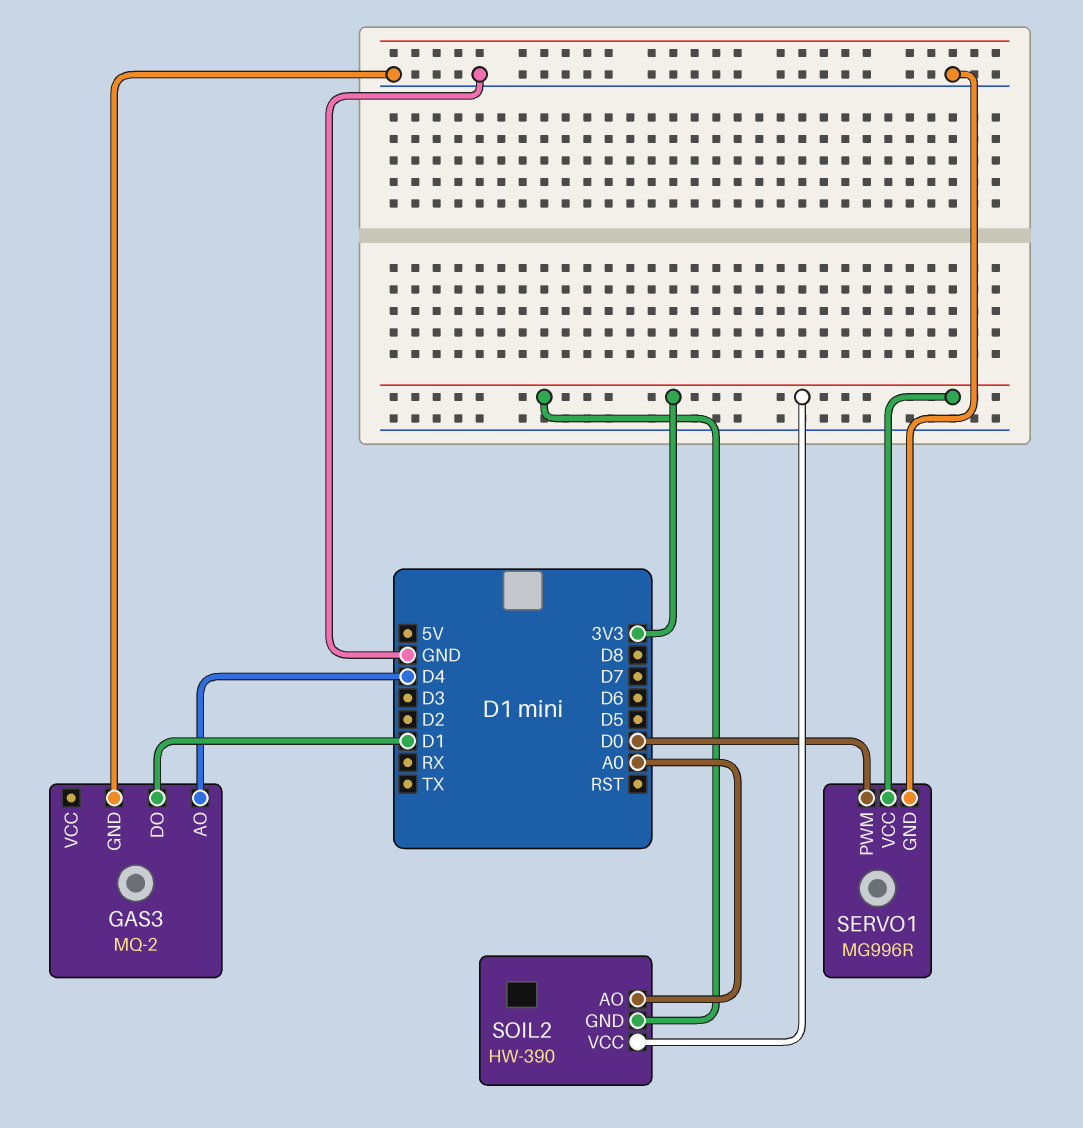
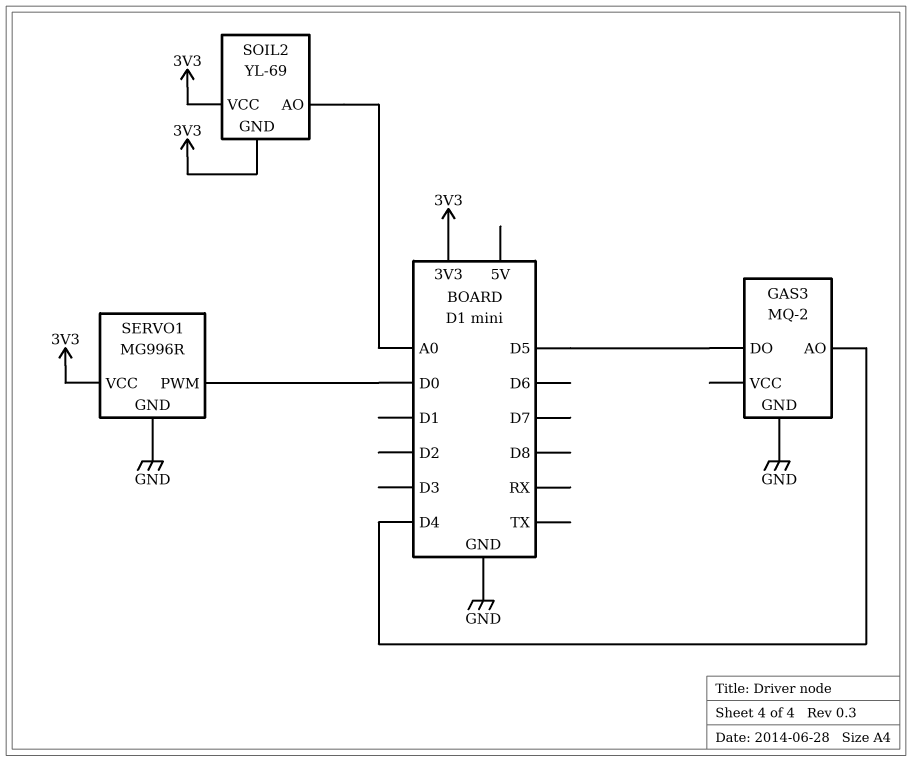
GAS3 pin DO: D1 -> D5
SOIL2: HW-390 -> YL-69

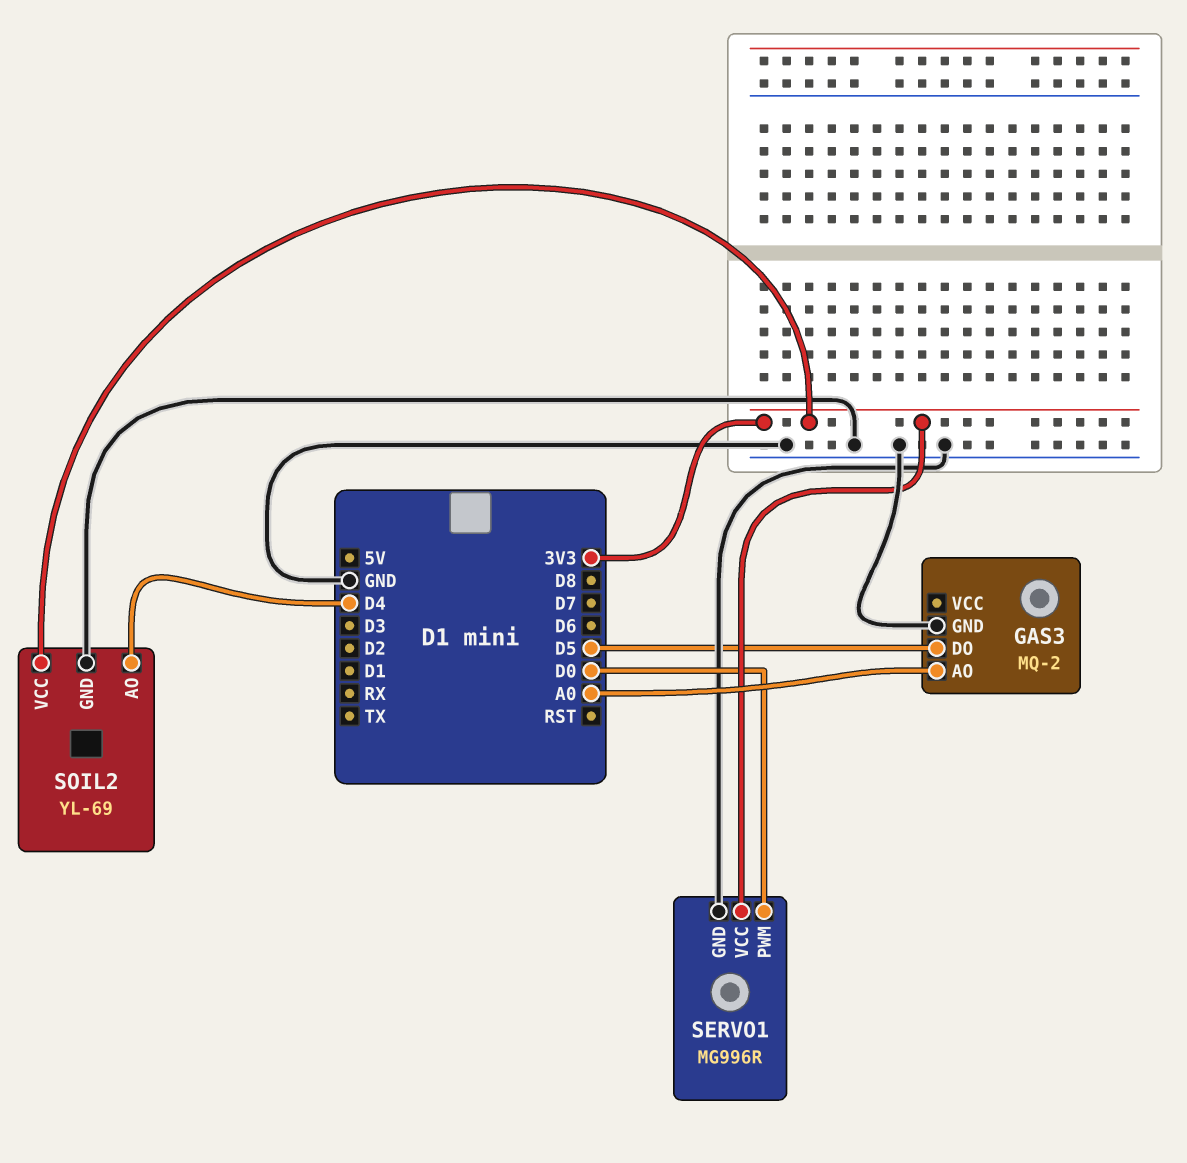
GAS3 pin AO: D4 -> A0
SOIL2 pin AO: A0 -> D4
SOIL2 pin GND: 3V3 -> GND

